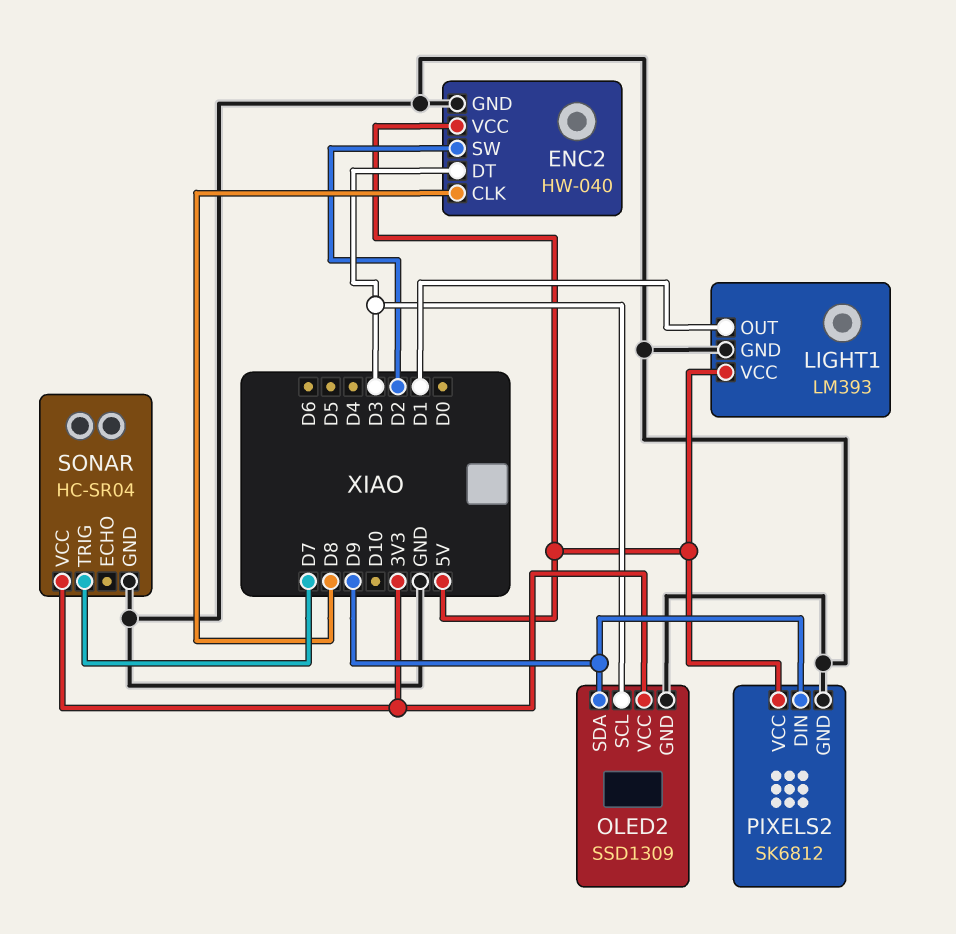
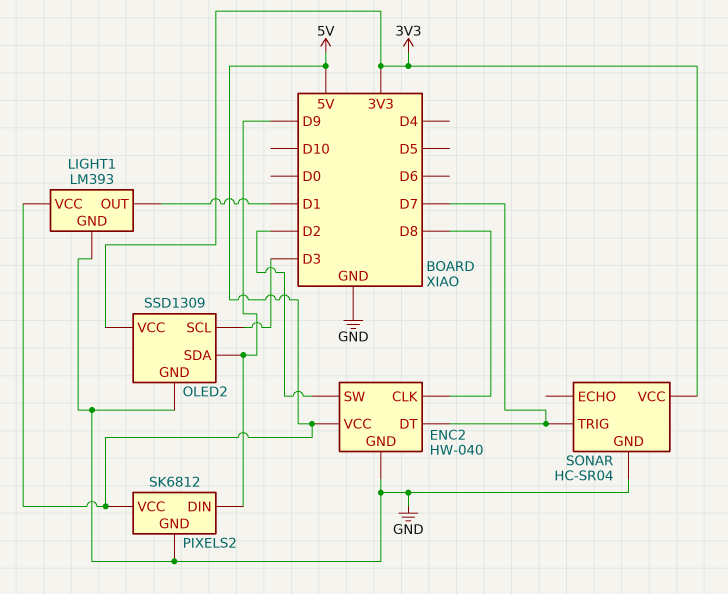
ENC2 pin DT: D3 -> D7

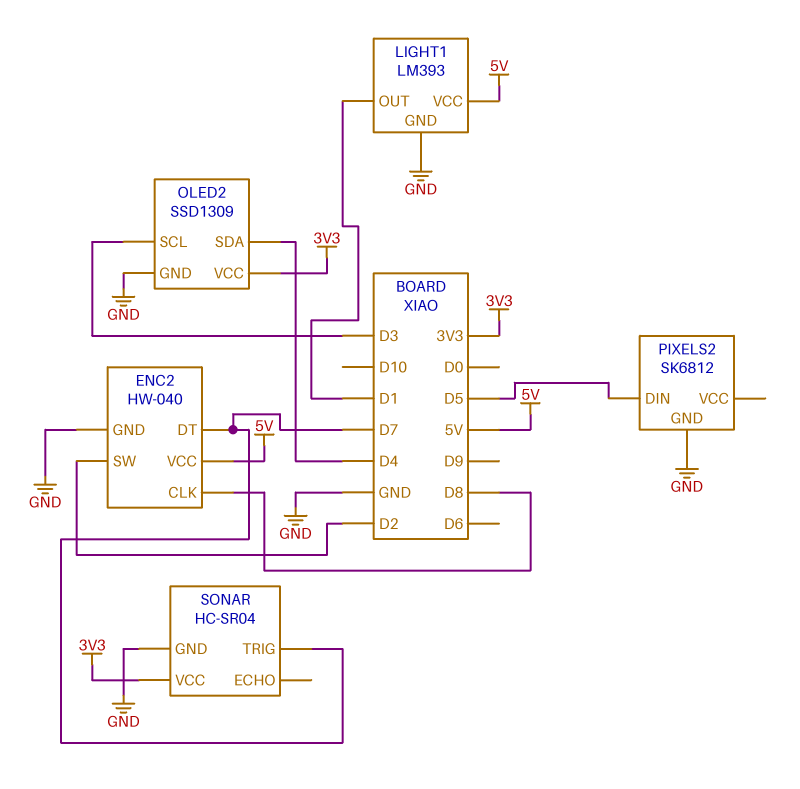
OLED2 pin SDA: D9 -> D4
PIXELS2 pin DIN: D9 -> D5
PIXELS2 pin VCC: 5V -> none

